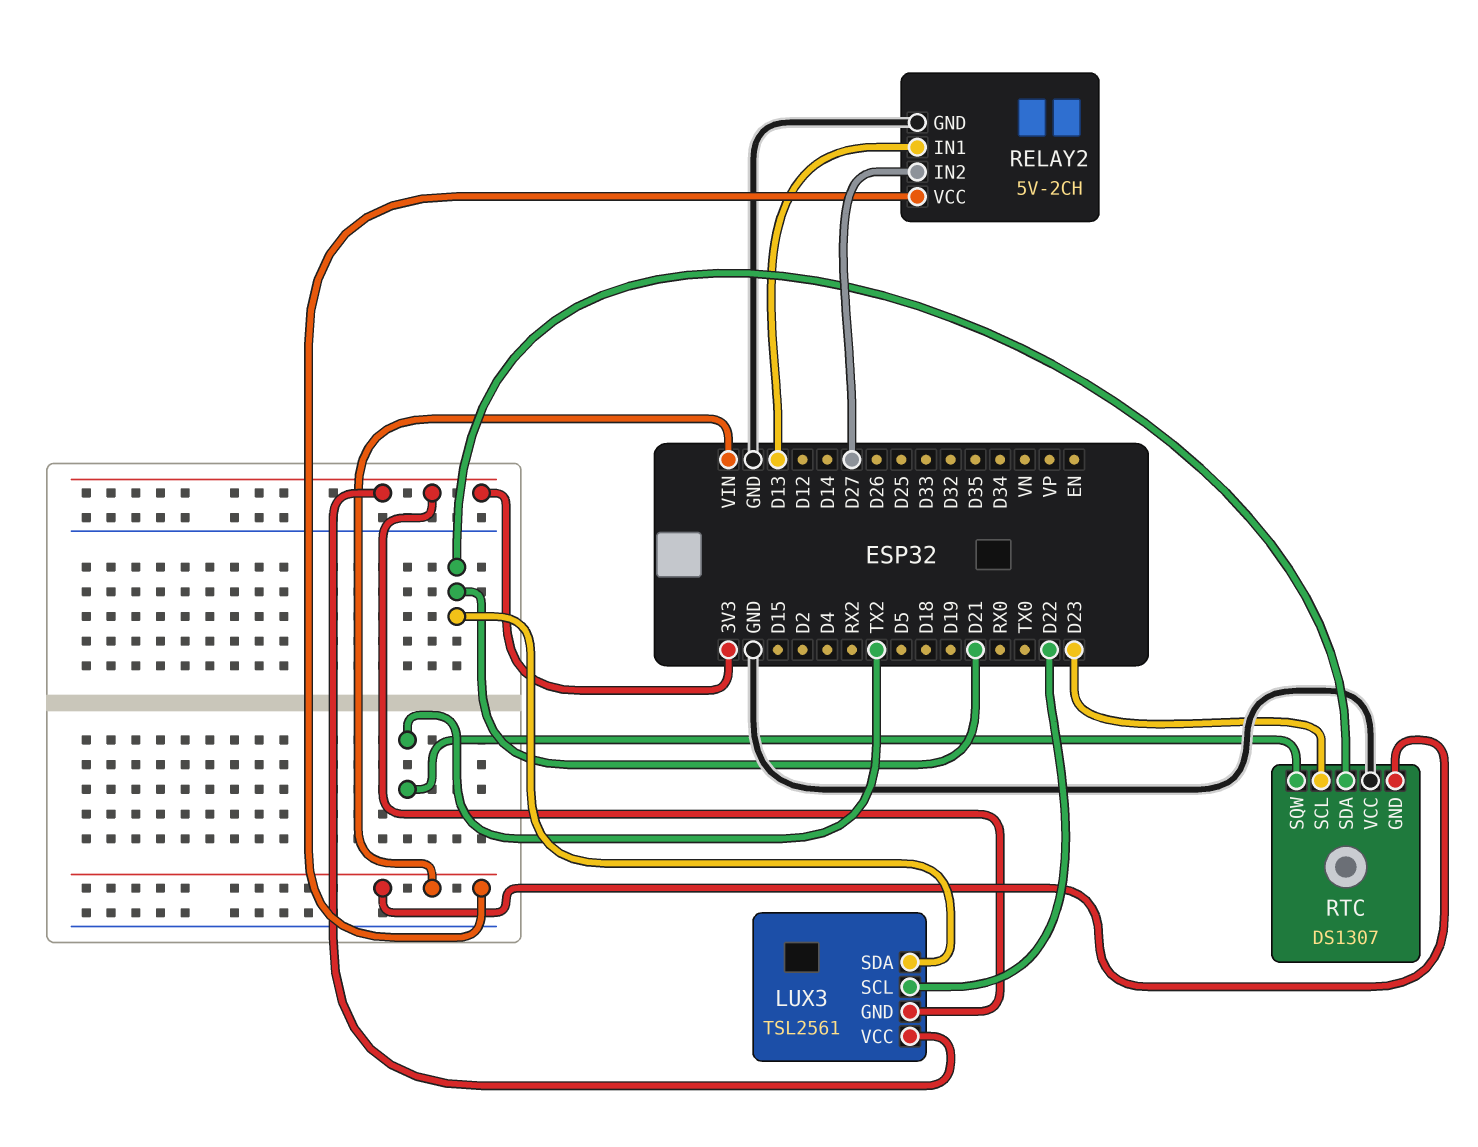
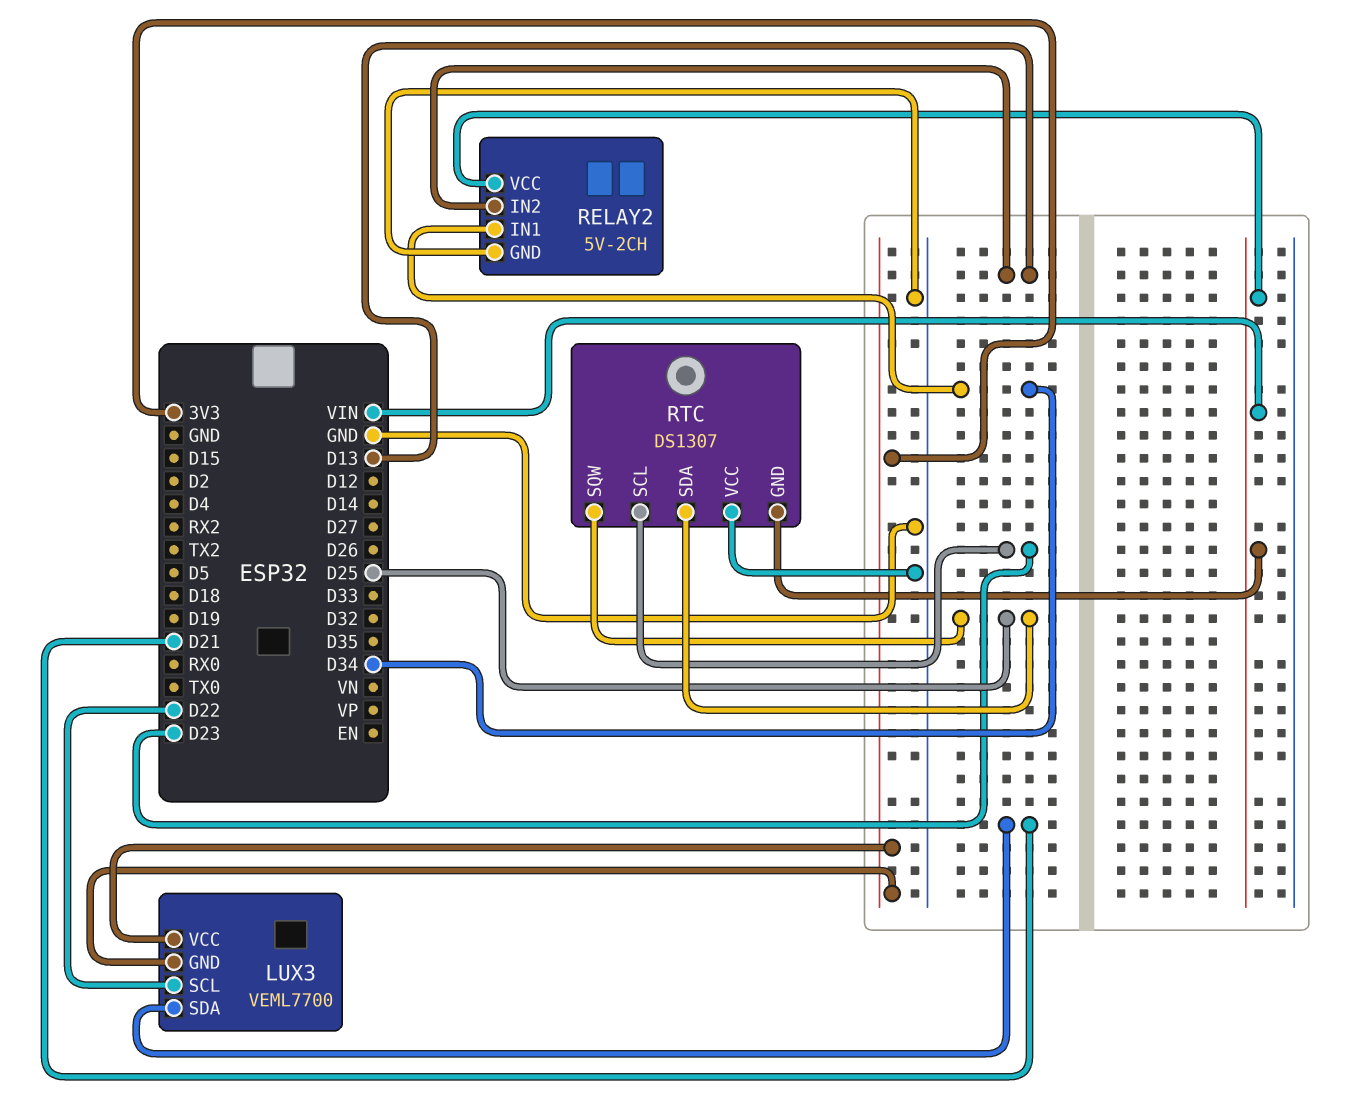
LUX3: TSL2561 -> VEML7700
RELAY2 pin IN1: D13 -> D34
RELAY2 pin IN2: D27 -> D13
RTC pin SDA: D21 -> D25
RTC pin SQW: TX2 -> D25

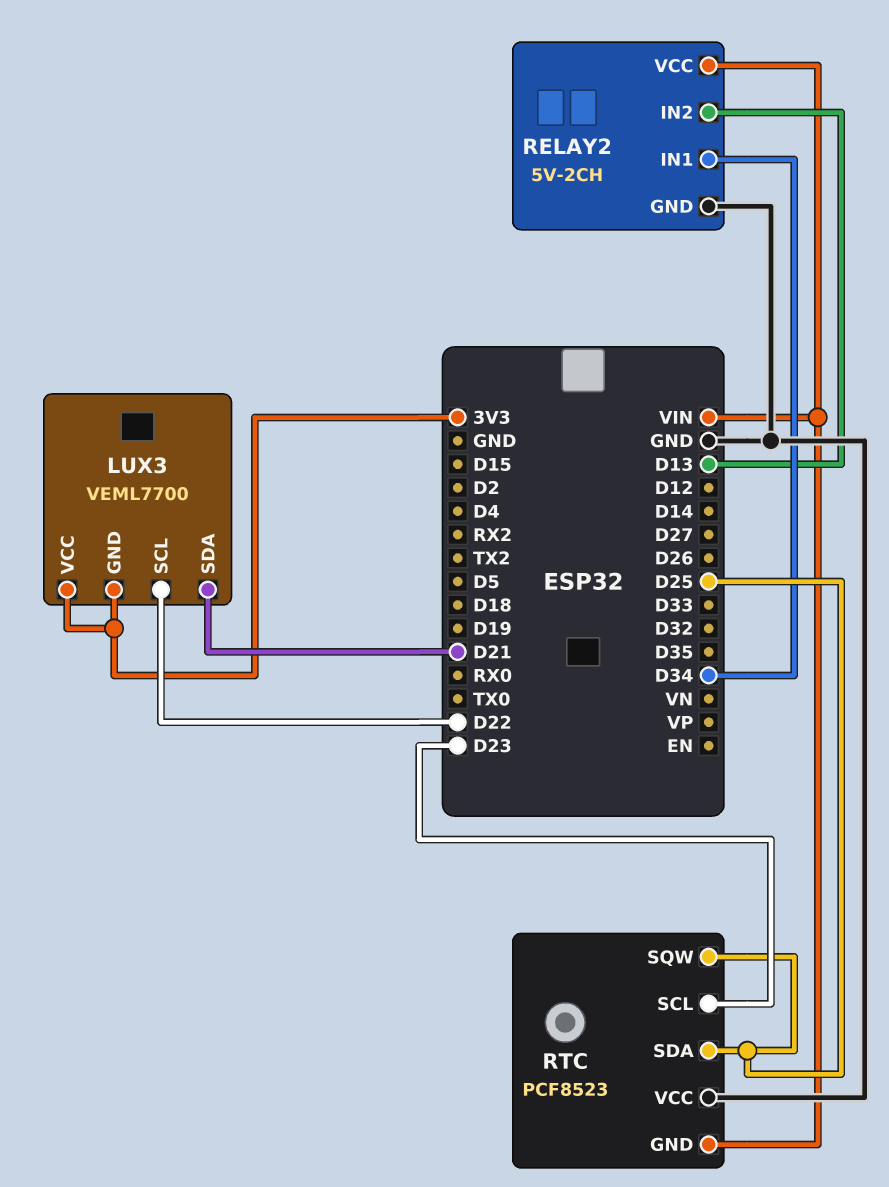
RTC: DS1307 -> PCF8523

